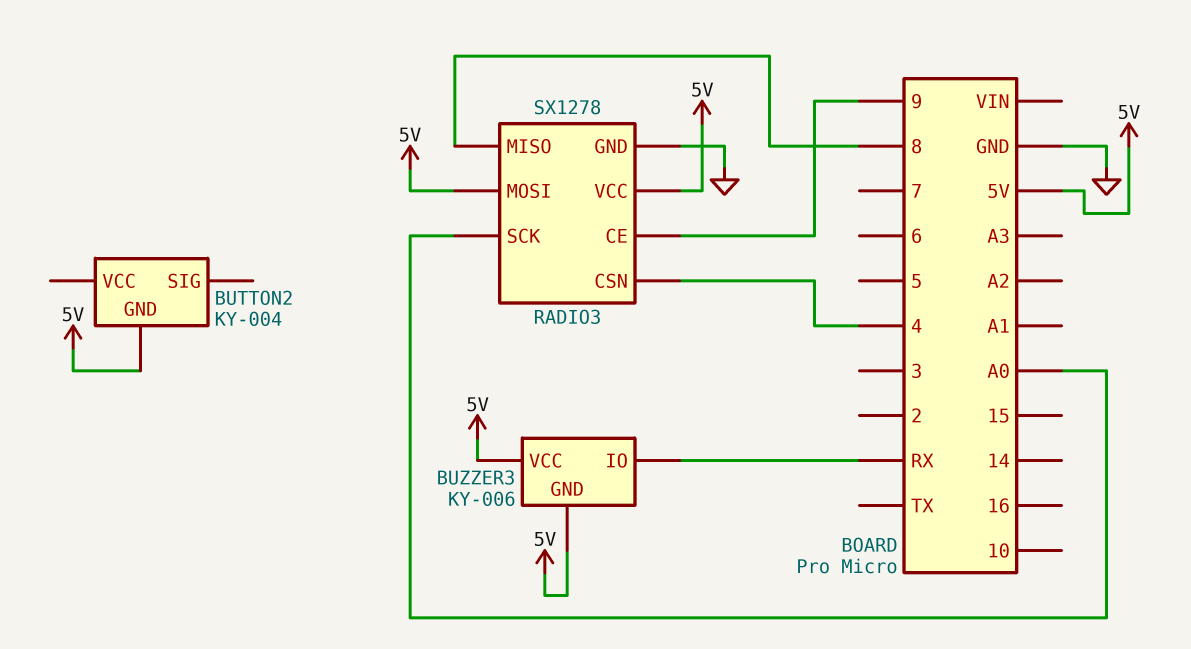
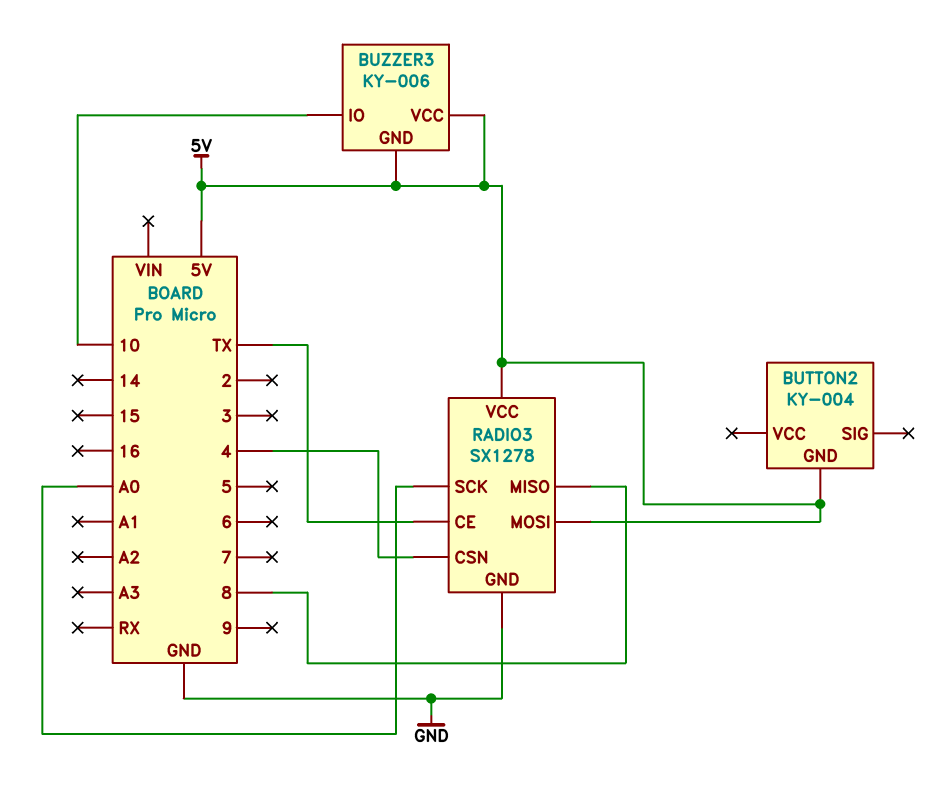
BUZZER3 pin IO: RX -> 10
RADIO3 pin CE: 9 -> TX

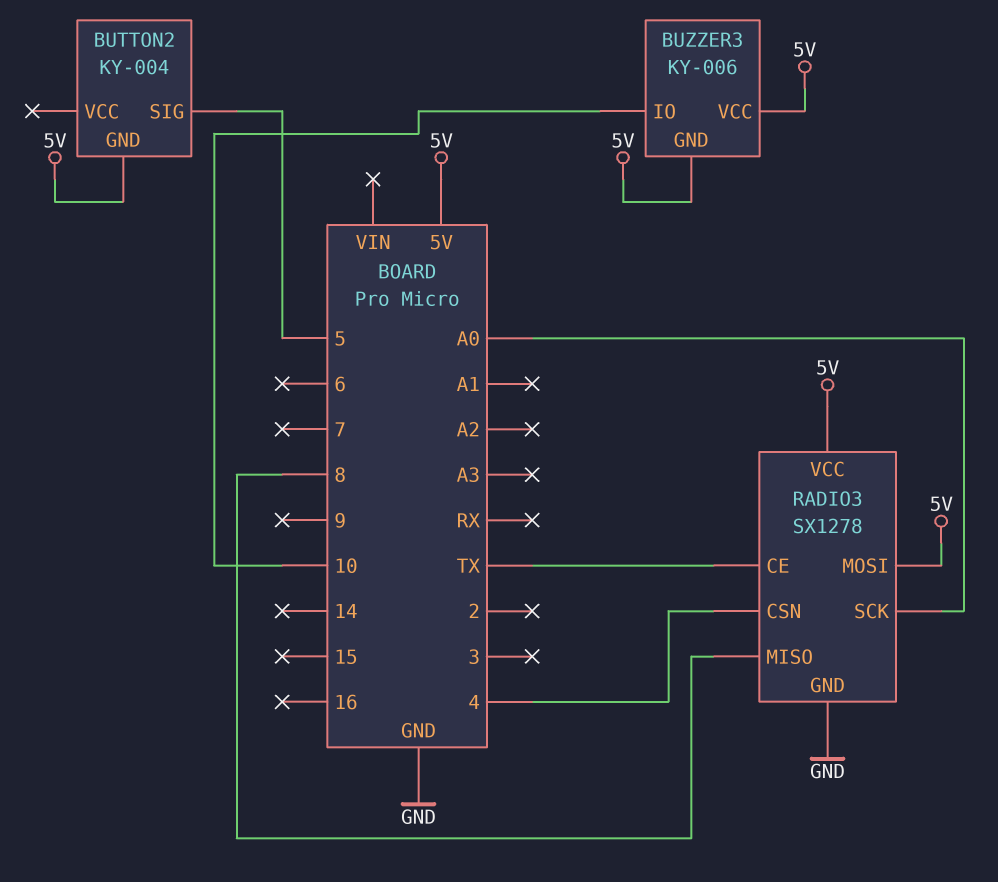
BUTTON2 pin SIG: none -> 5

